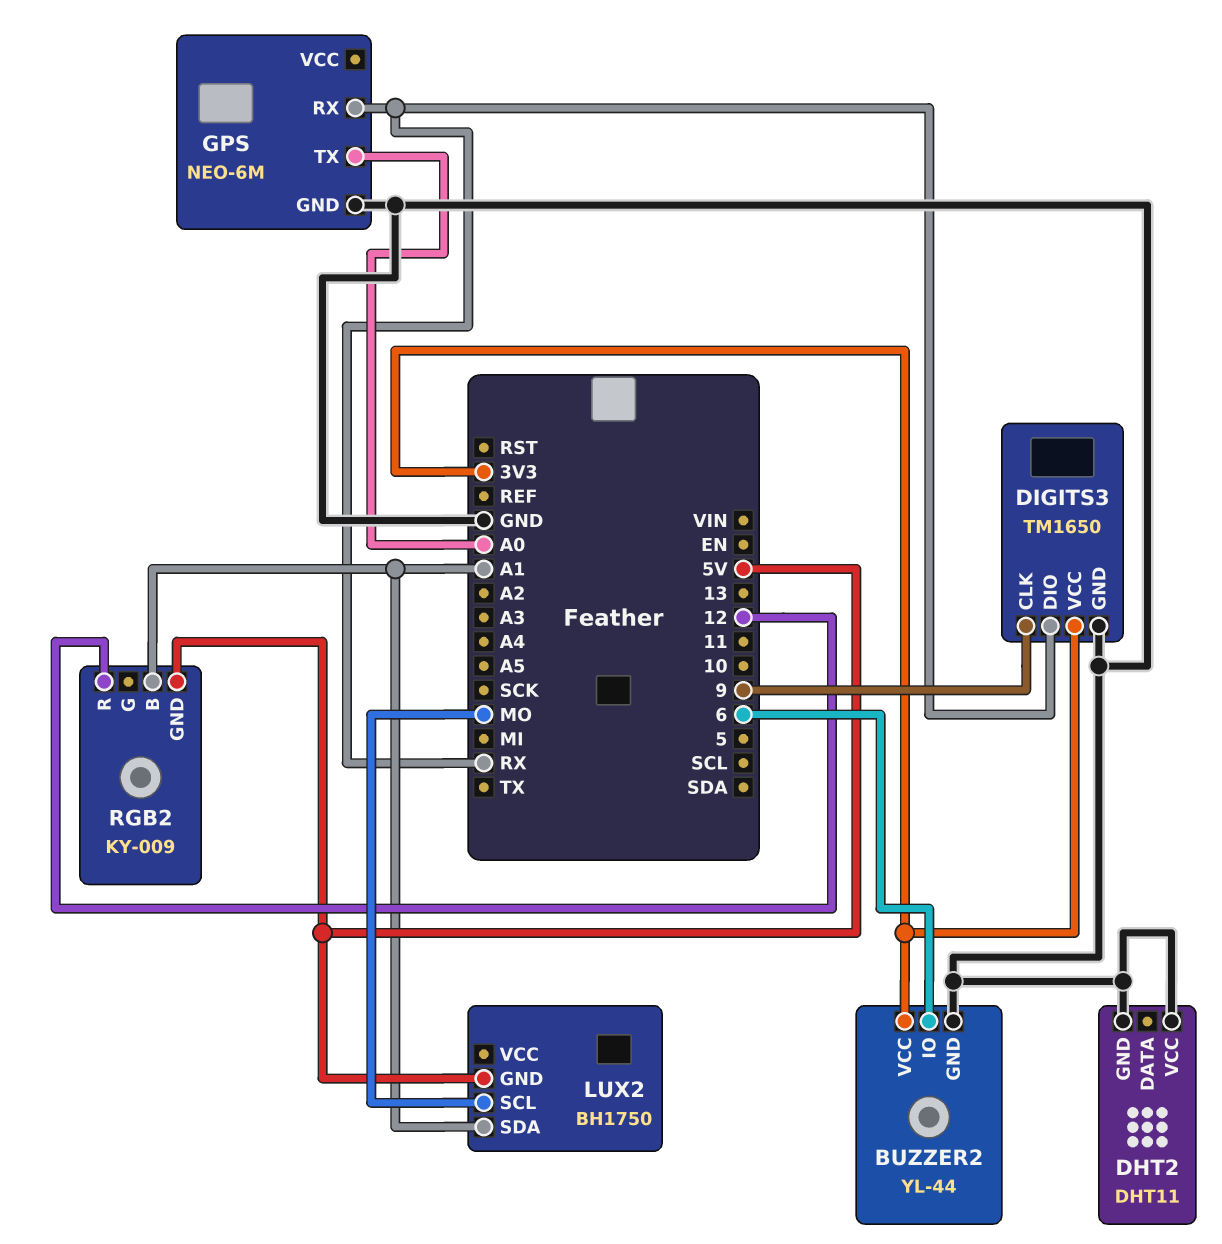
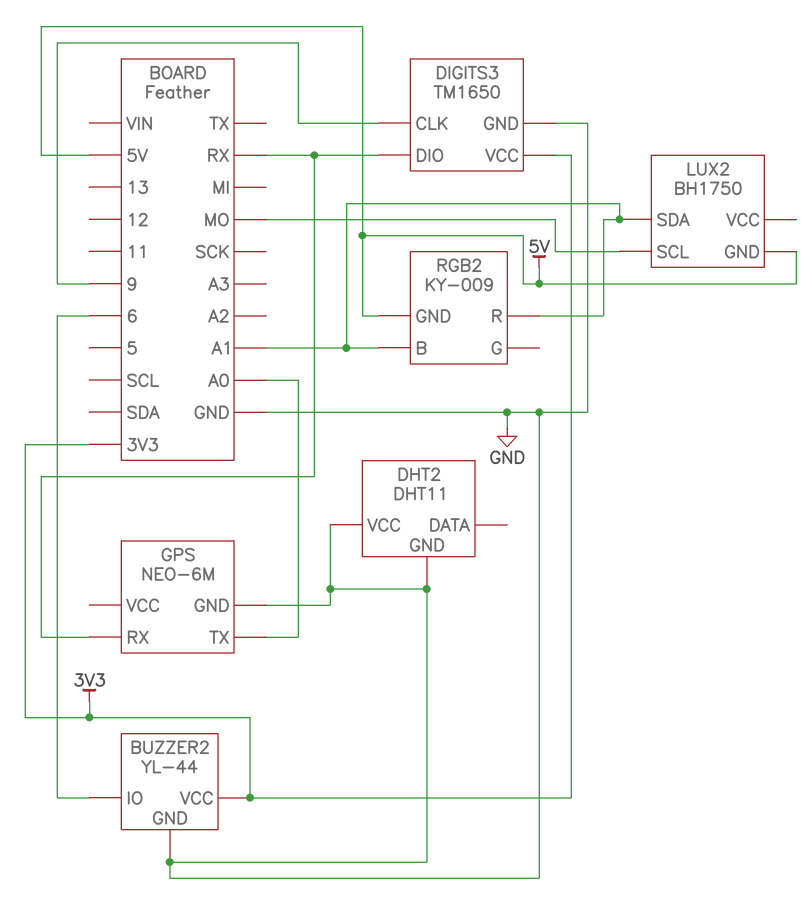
RGB2 pin R: 12 -> A1

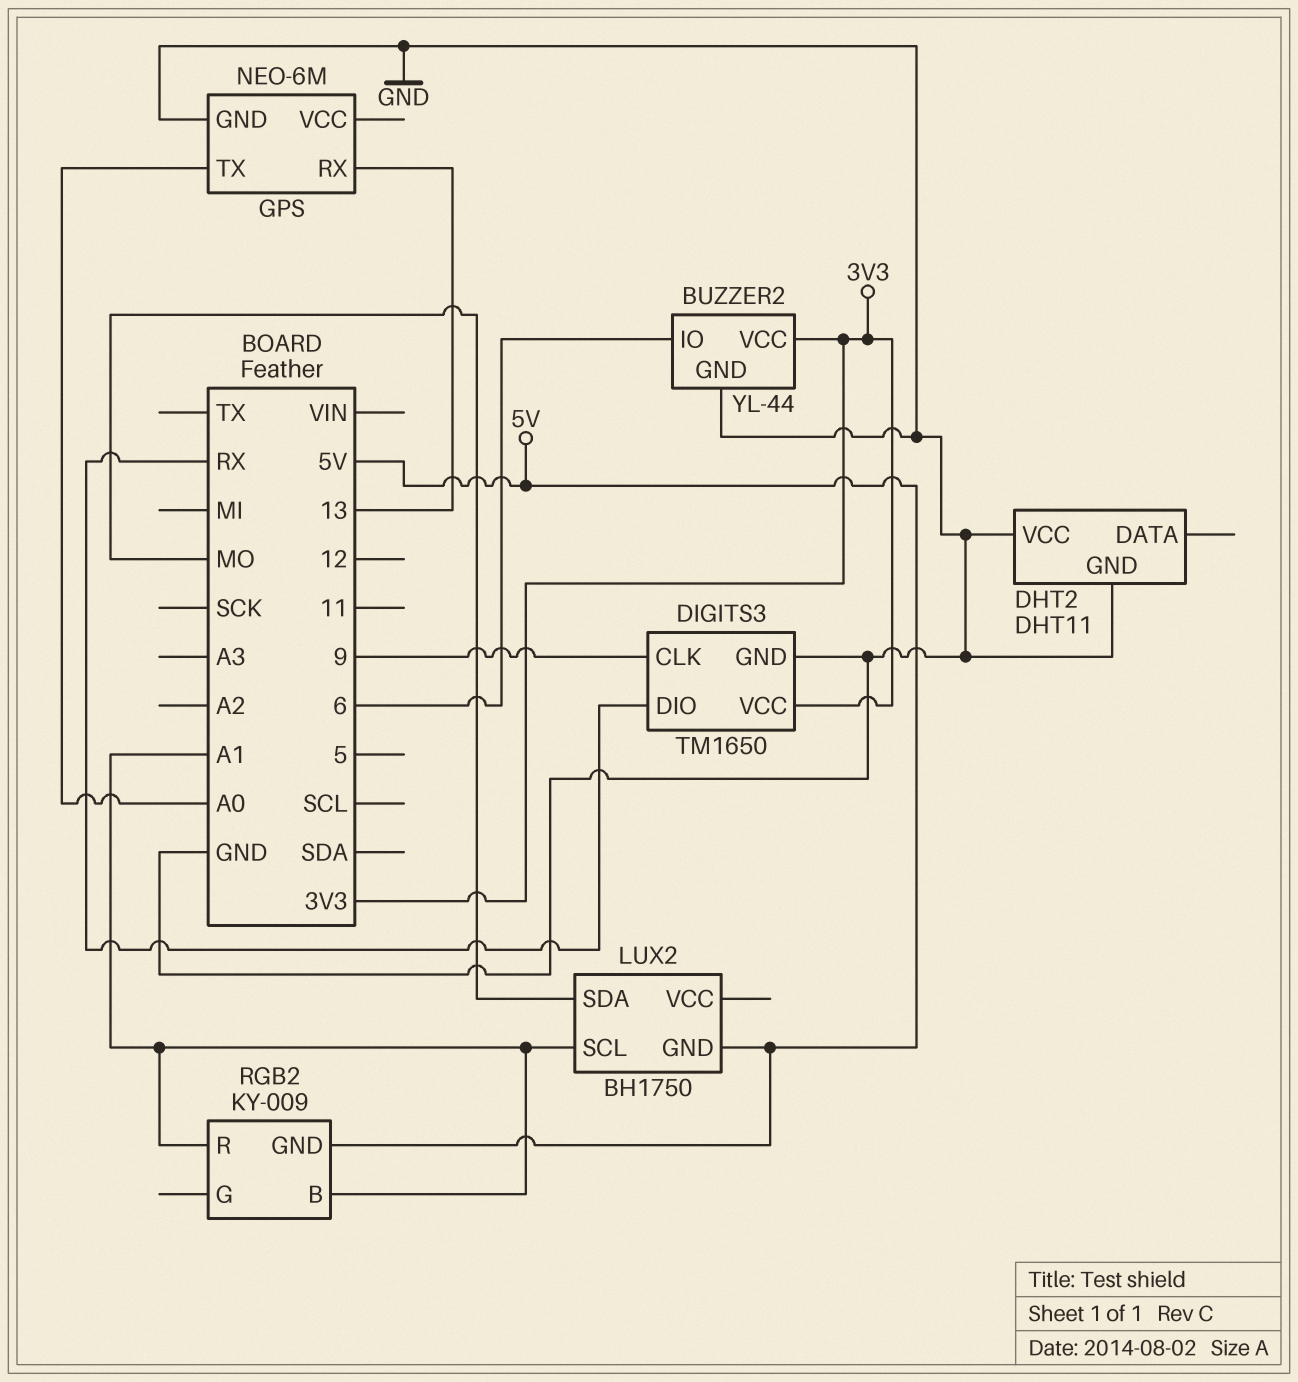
GPS pin RX: RX -> 13
LUX2 pin SCL: MO -> A1
LUX2 pin SDA: A1 -> MO

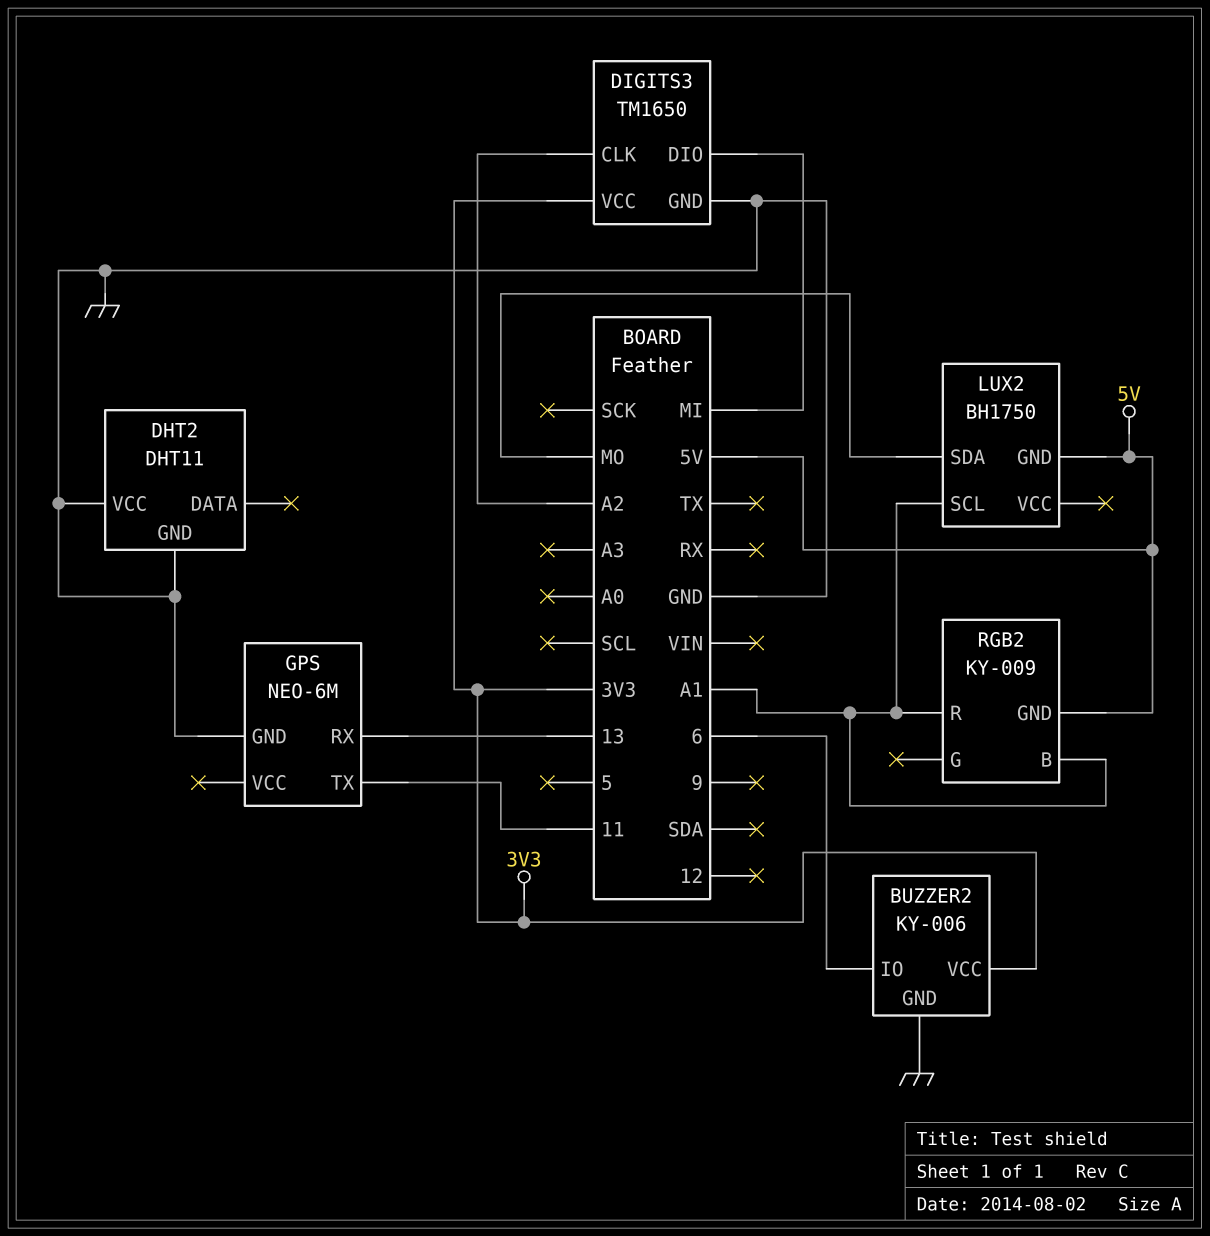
BUZZER2: YL-44 -> KY-006
DIGITS3 pin CLK: 9 -> A2
DIGITS3 pin DIO: RX -> MI
GPS pin TX: A0 -> 11

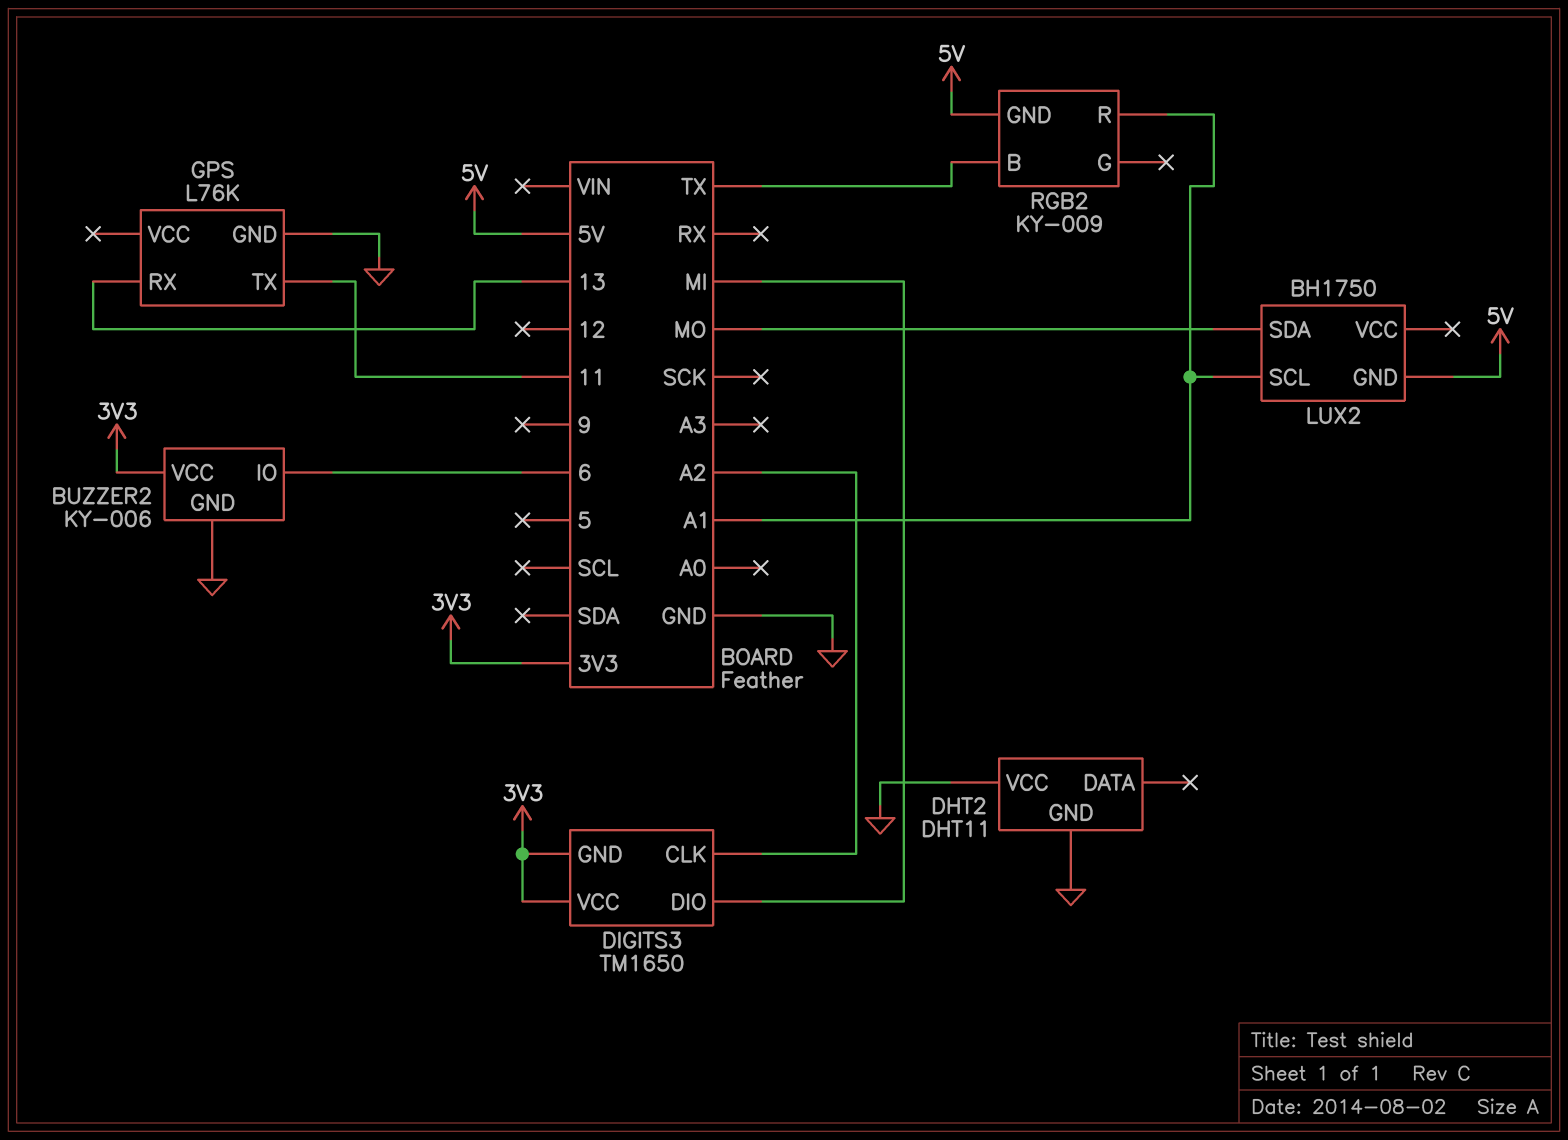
DIGITS3 pin GND: GND -> 3V3
GPS: NEO-6M -> L76K
RGB2 pin B: A1 -> TX

